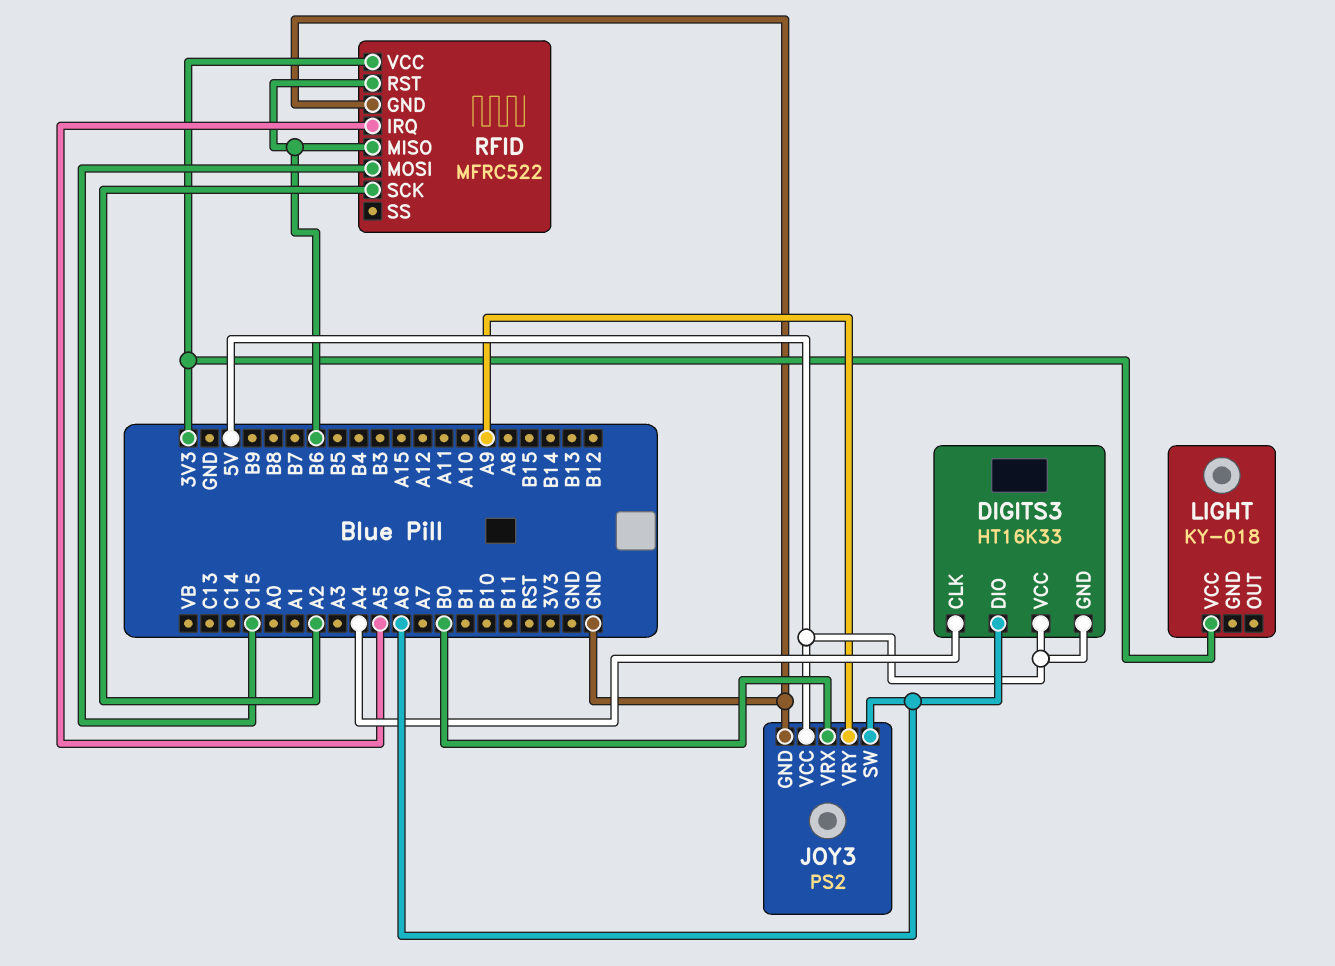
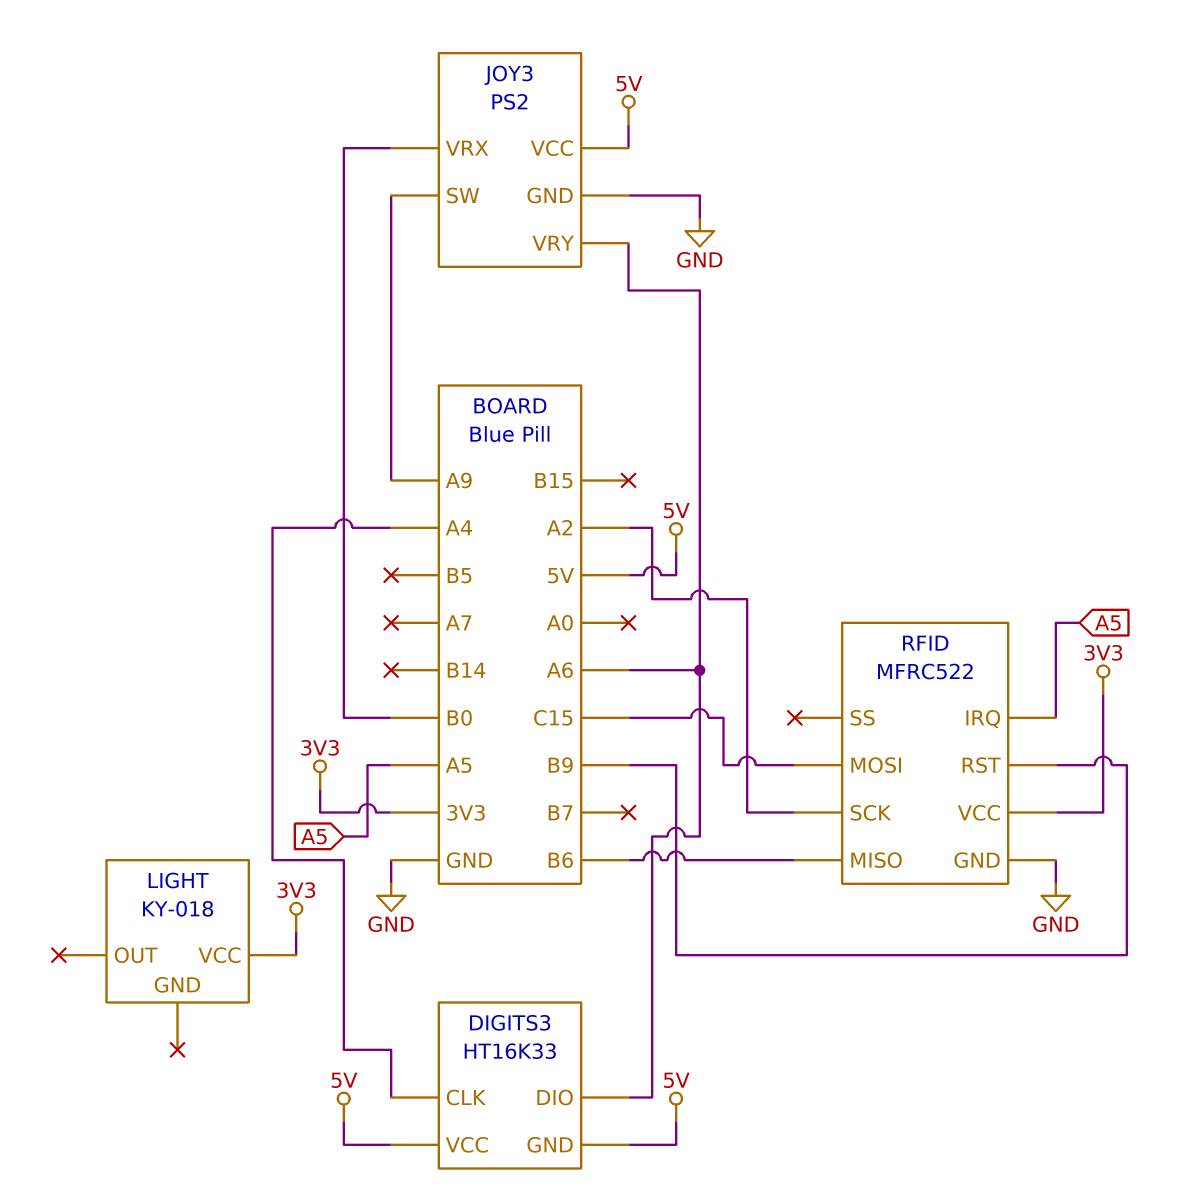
JOY3 pin SW: A6 -> A9
JOY3 pin VRY: A9 -> A6
RFID pin RST: B6 -> B9

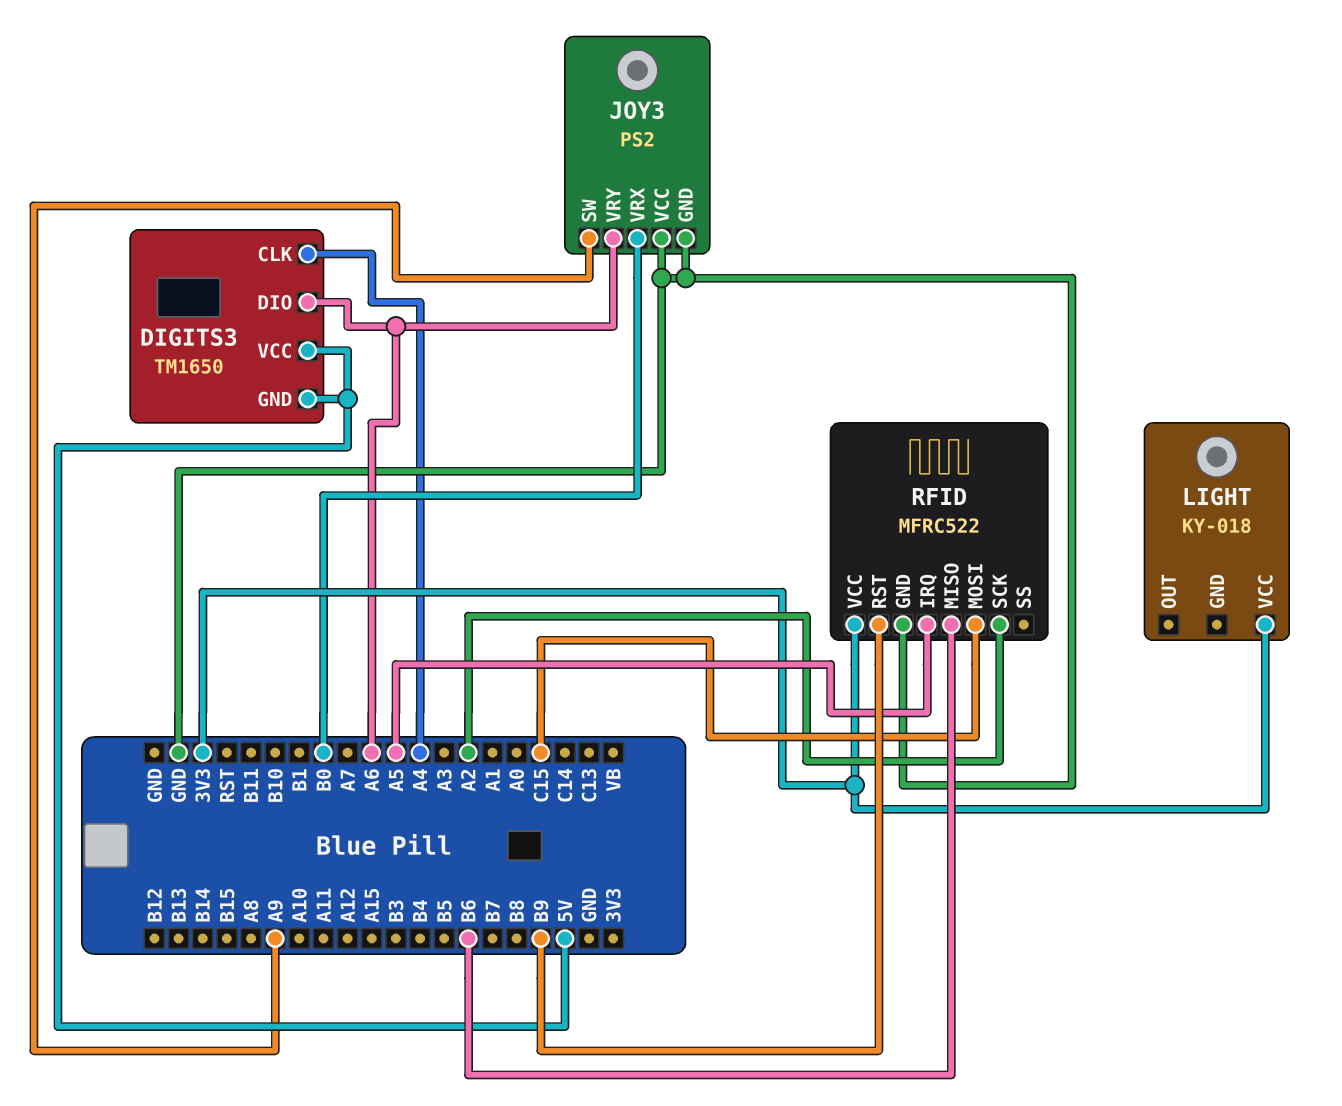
DIGITS3: HT16K33 -> TM1650
JOY3 pin VCC: 5V -> GND

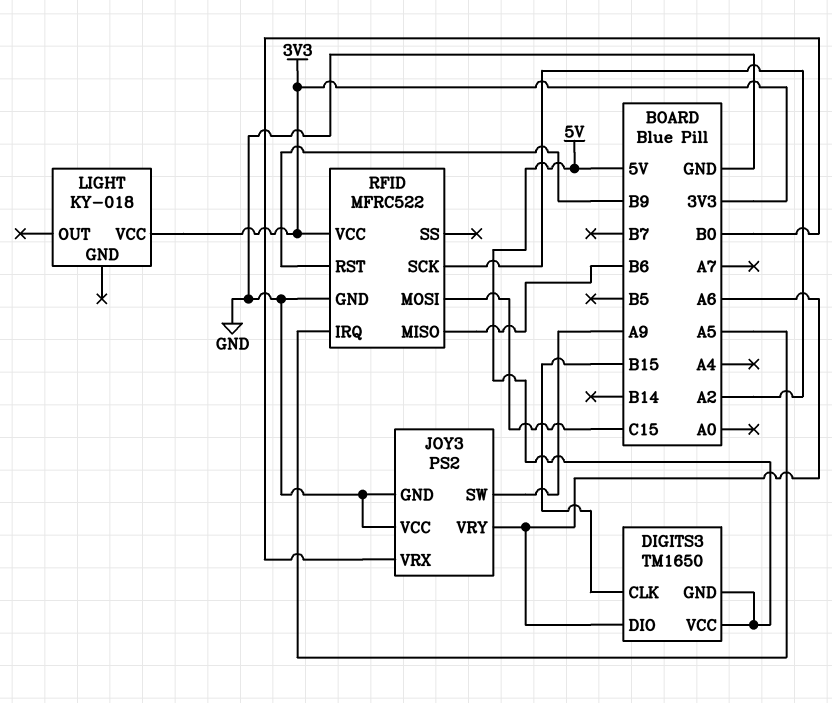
DIGITS3 pin CLK: A4 -> B15

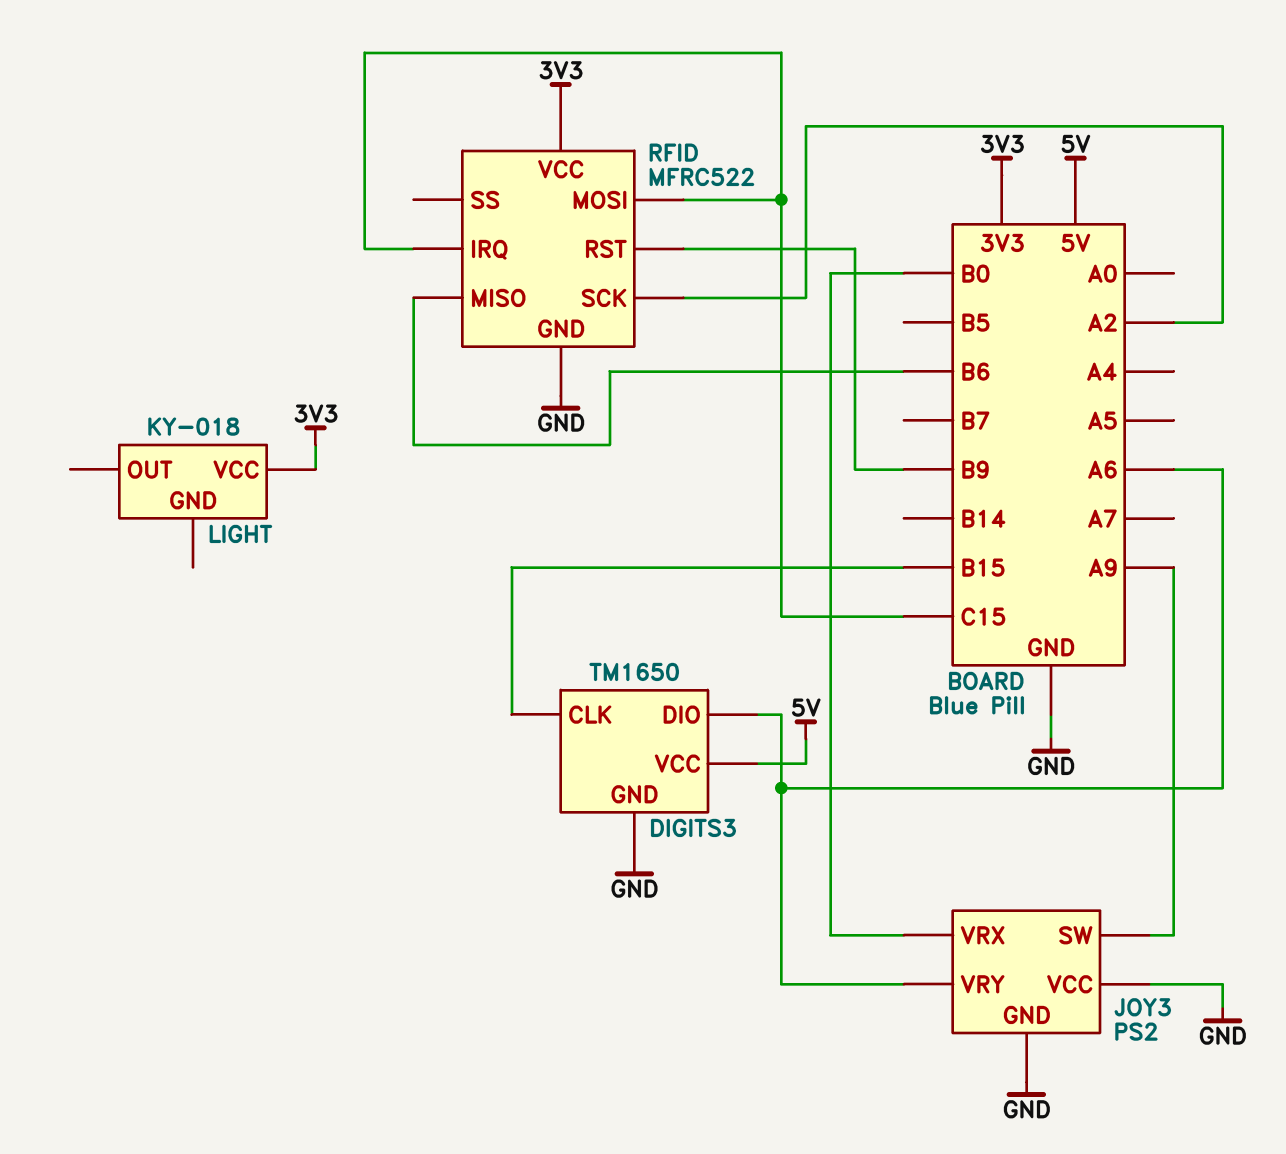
DIGITS3 pin GND: 5V -> GND
RFID pin IRQ: A5 -> C15

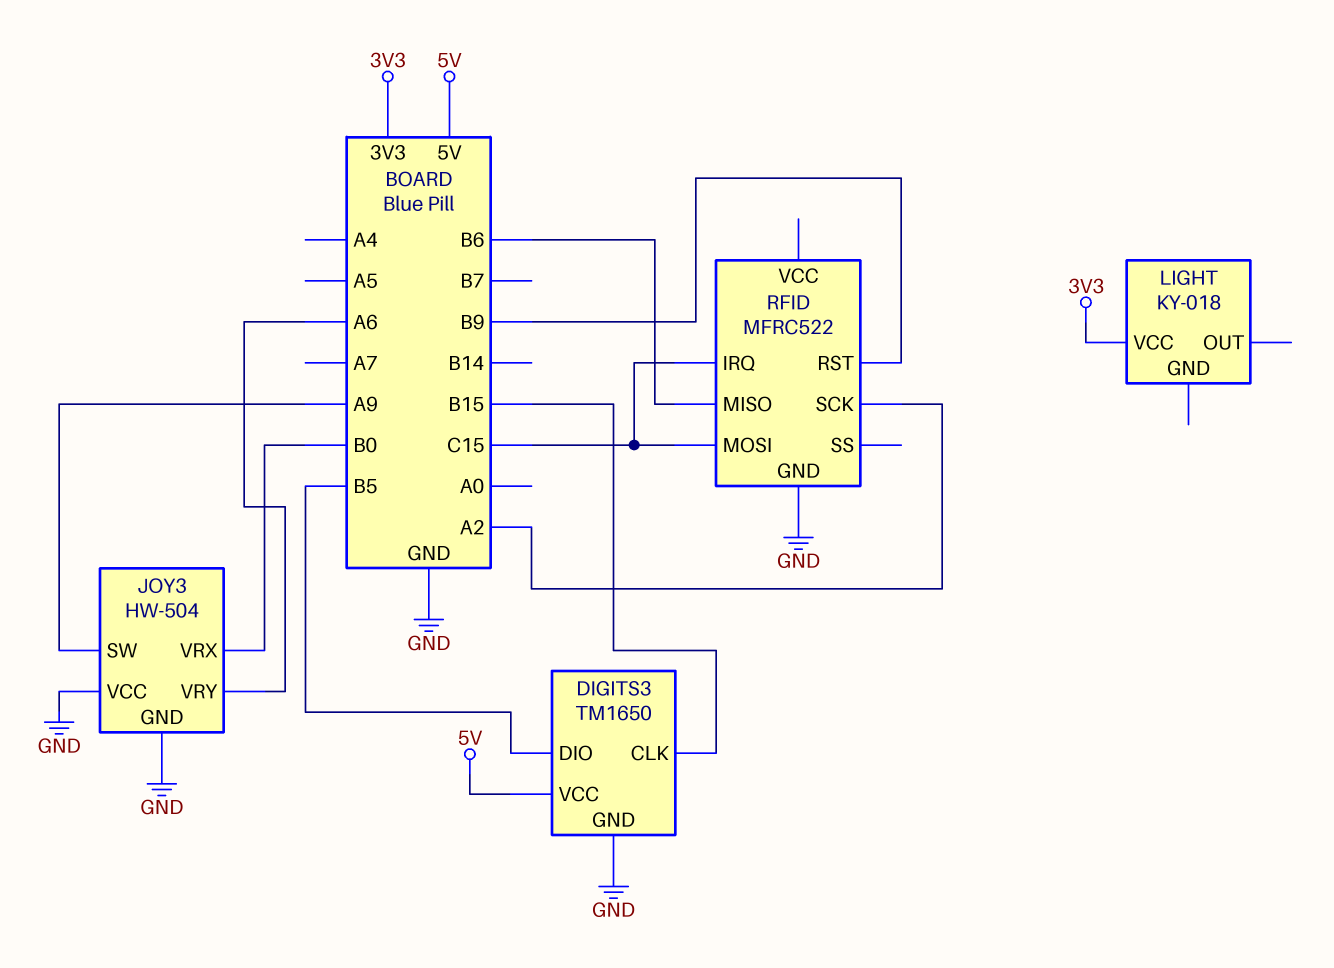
DIGITS3 pin DIO: A6 -> B5
JOY3: PS2 -> HW-504
RFID pin VCC: 3V3 -> none

